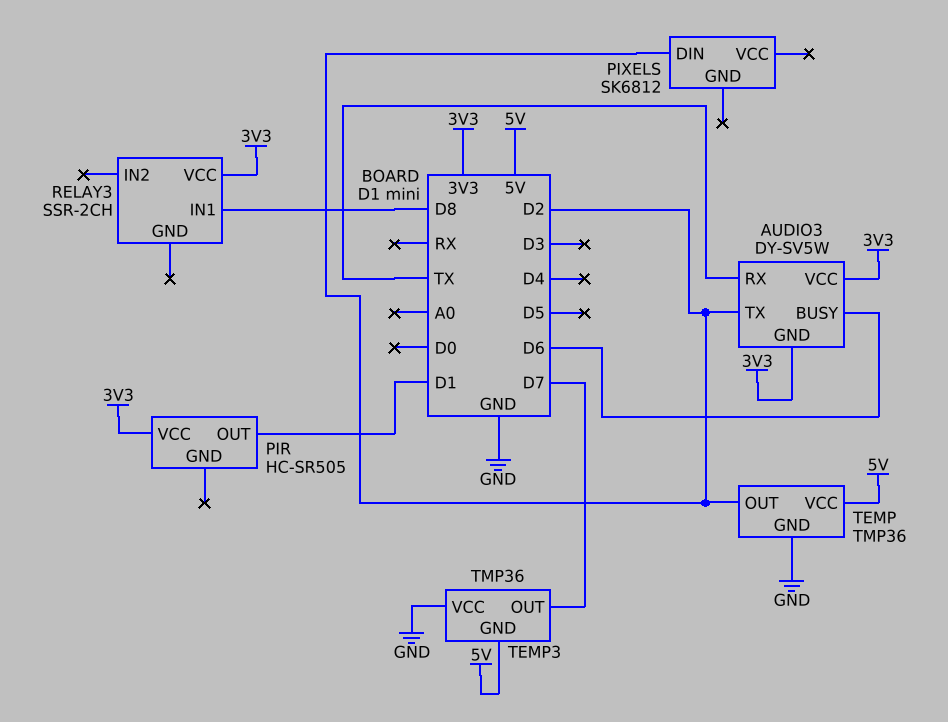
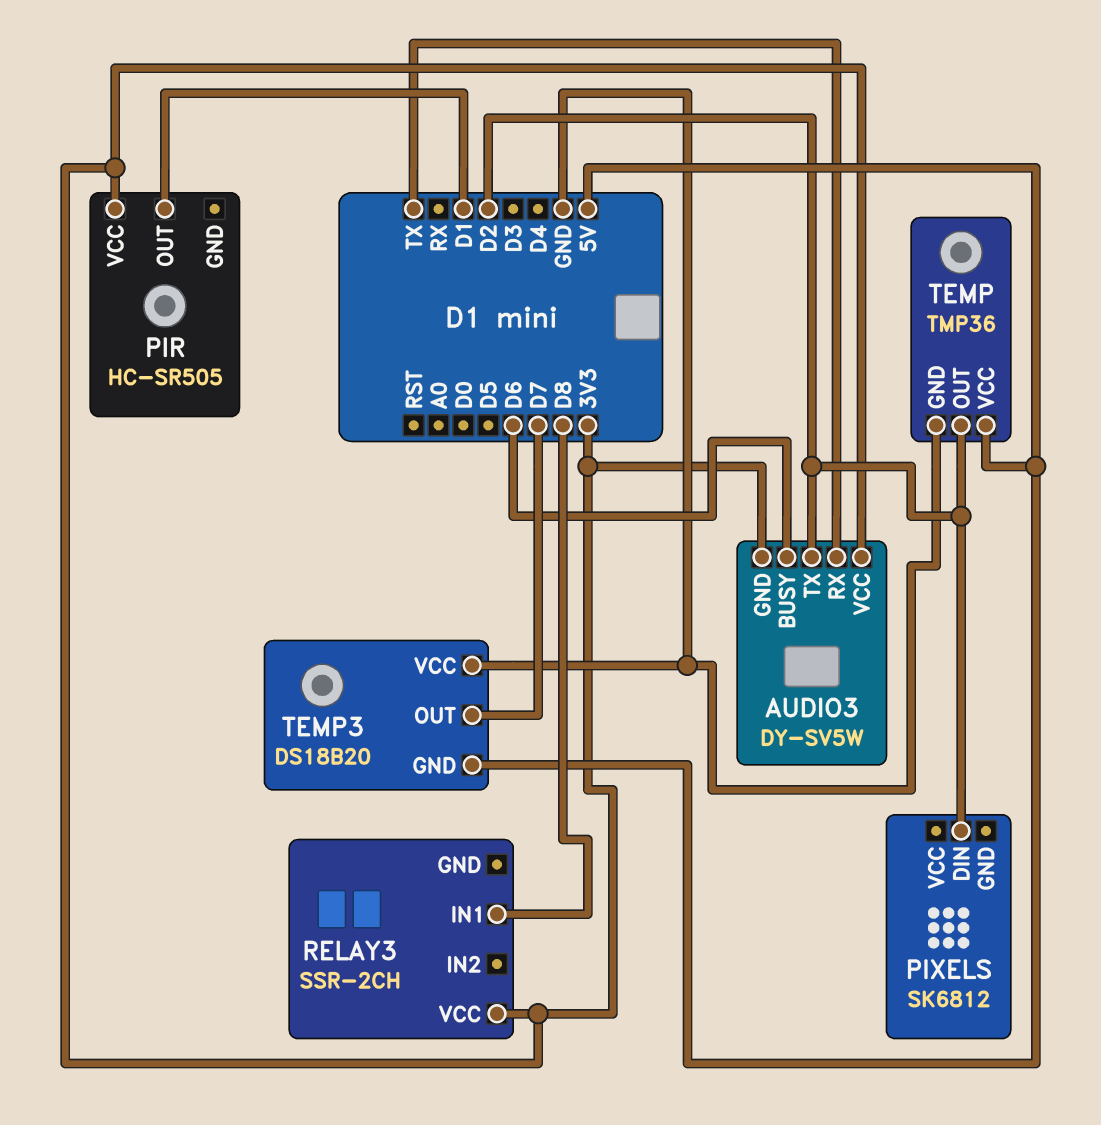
TEMP3: TMP36 -> DS18B20

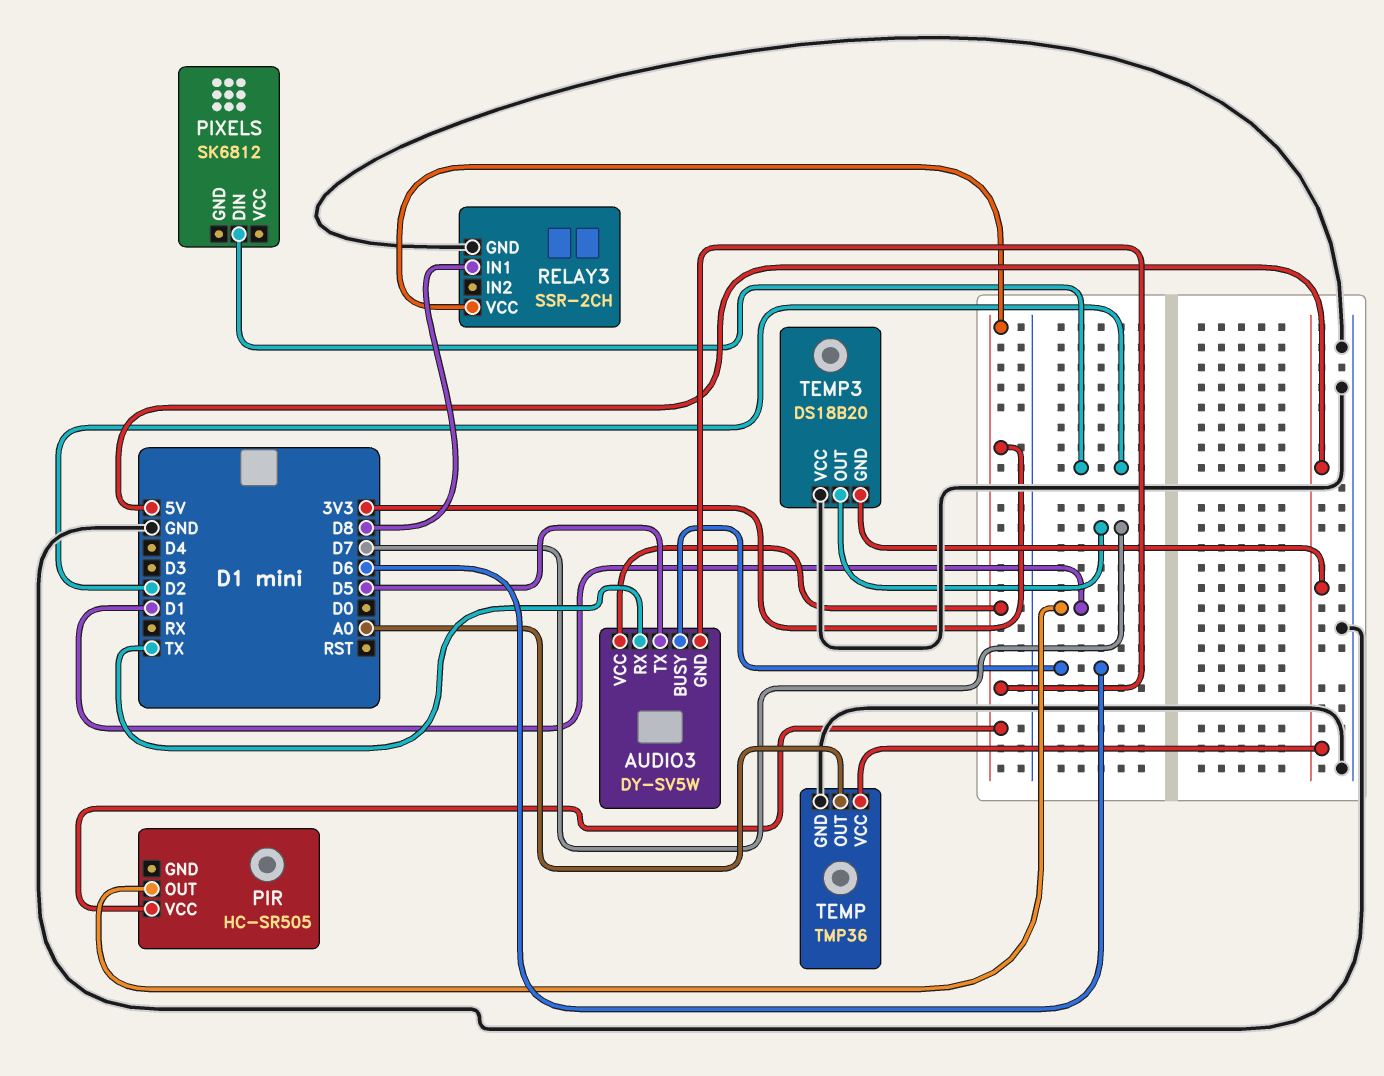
AUDIO3 pin TX: D2 -> D5
RELAY3 pin GND: none -> GND
TEMP pin OUT: D2 -> A0

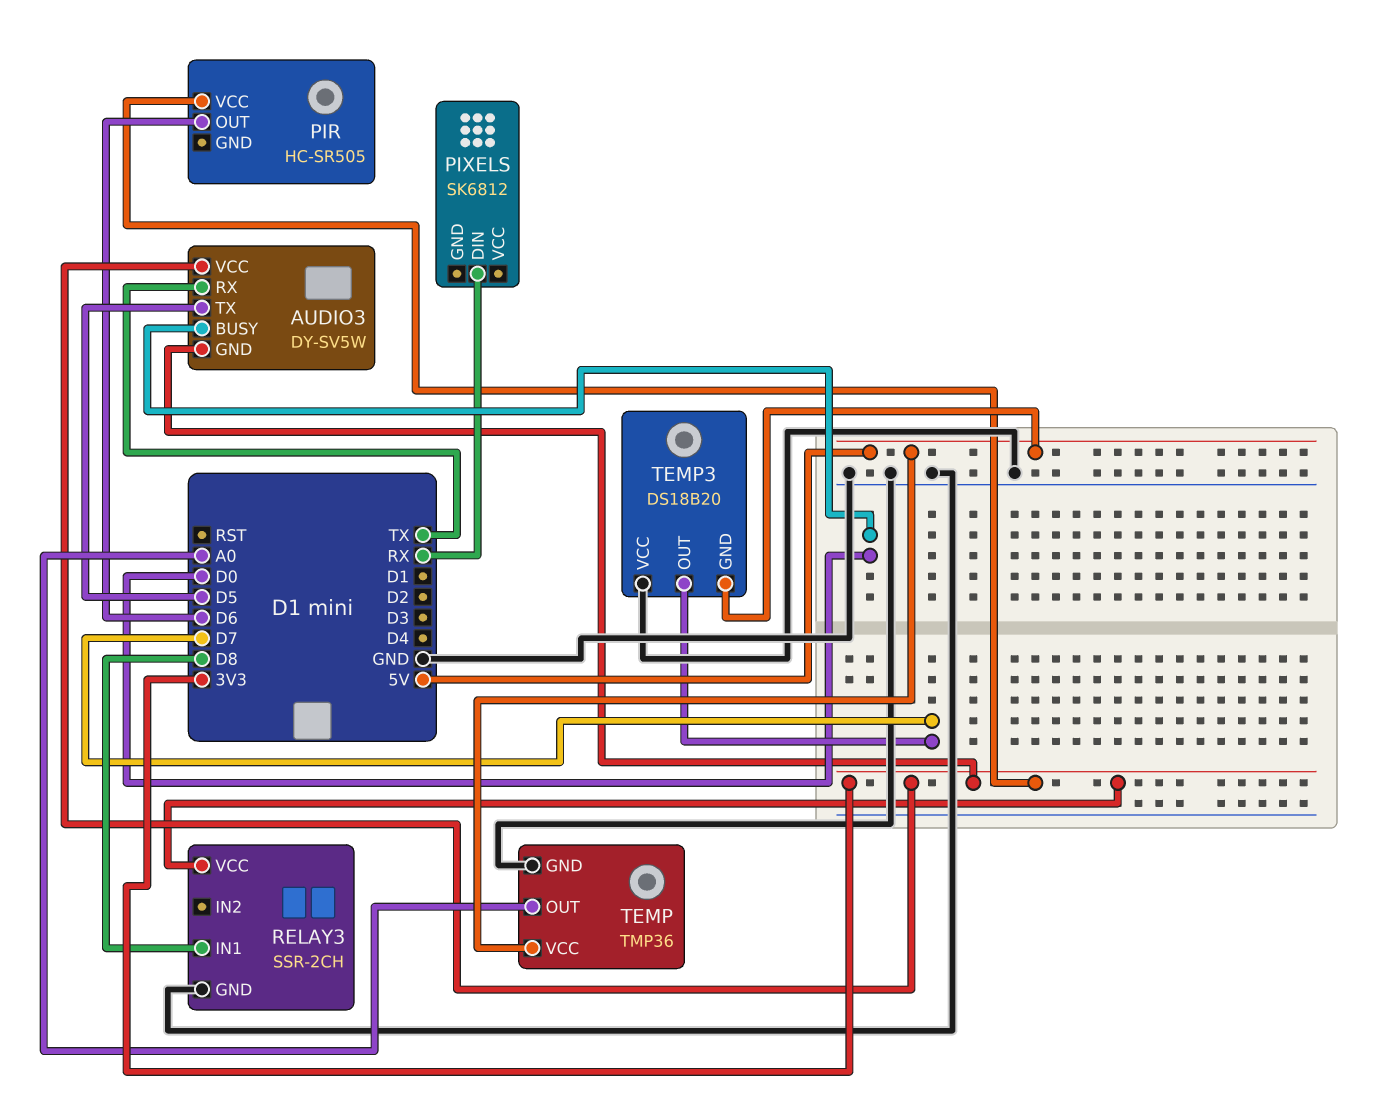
AUDIO3 pin BUSY: D6 -> D0
PIR pin OUT: D1 -> D6
PIXELS pin DIN: D2 -> RX

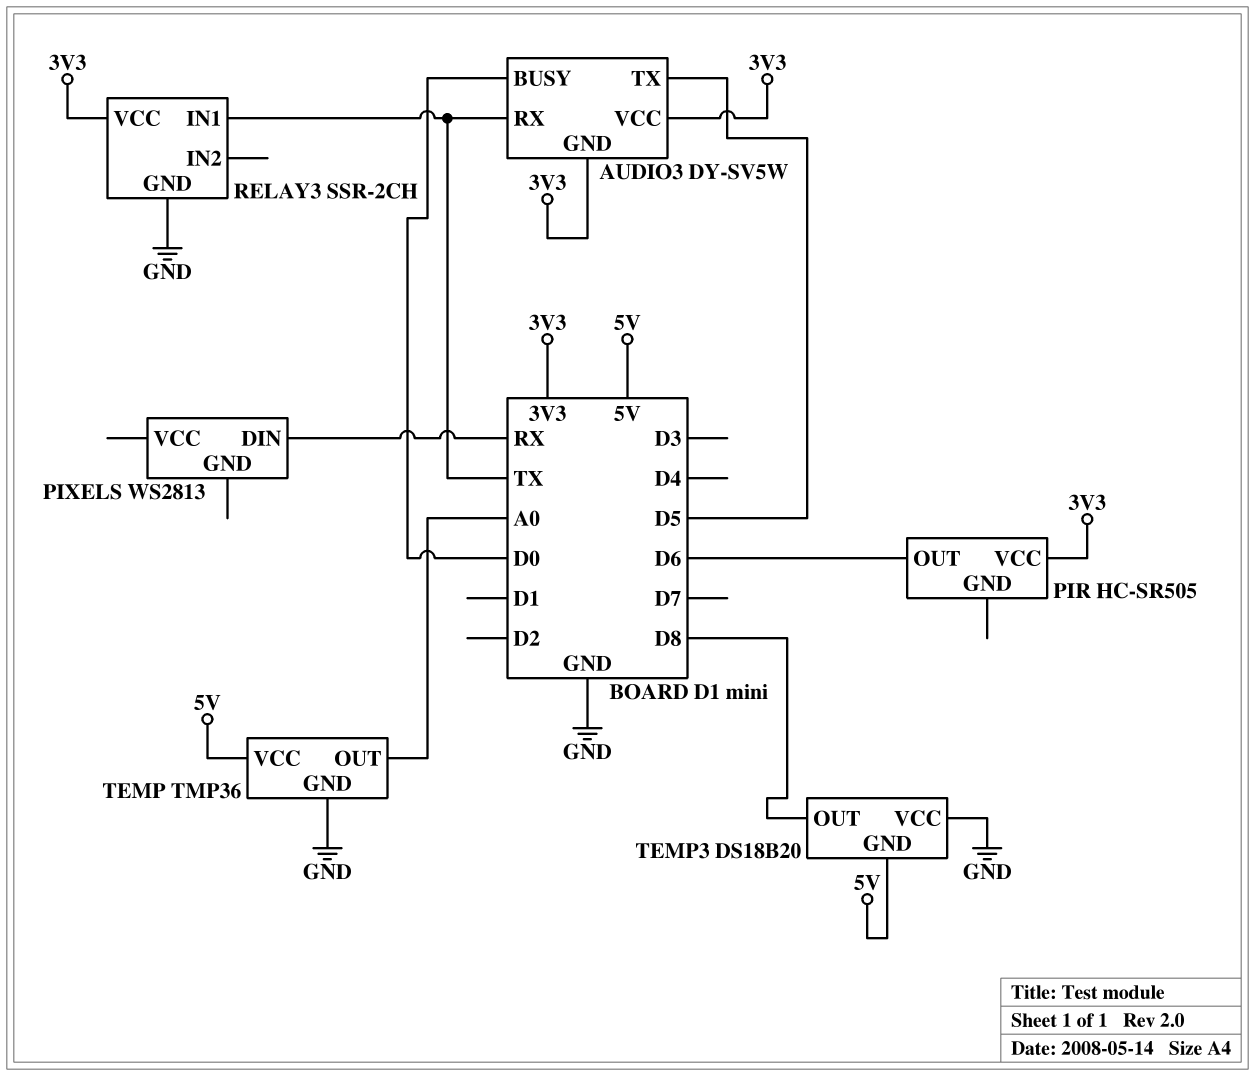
PIXELS: SK6812 -> WS2813
RELAY3 pin IN1: D8 -> TX
TEMP3 pin OUT: D7 -> D8

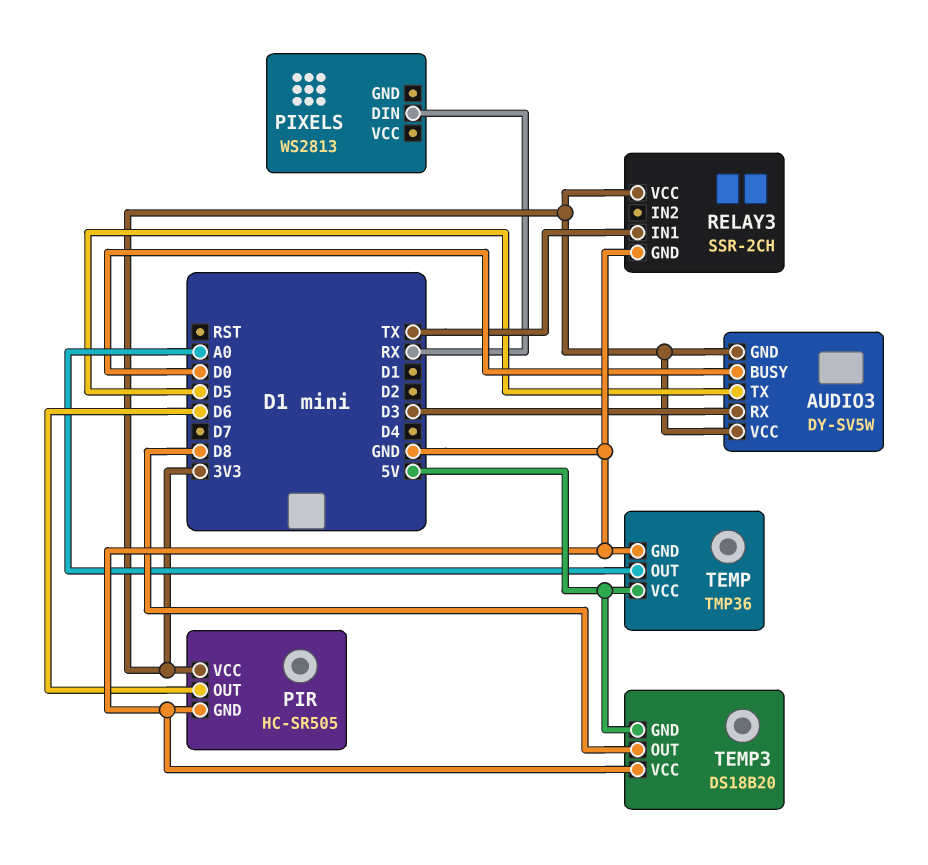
AUDIO3 pin RX: TX -> D3
PIR pin GND: none -> GND

